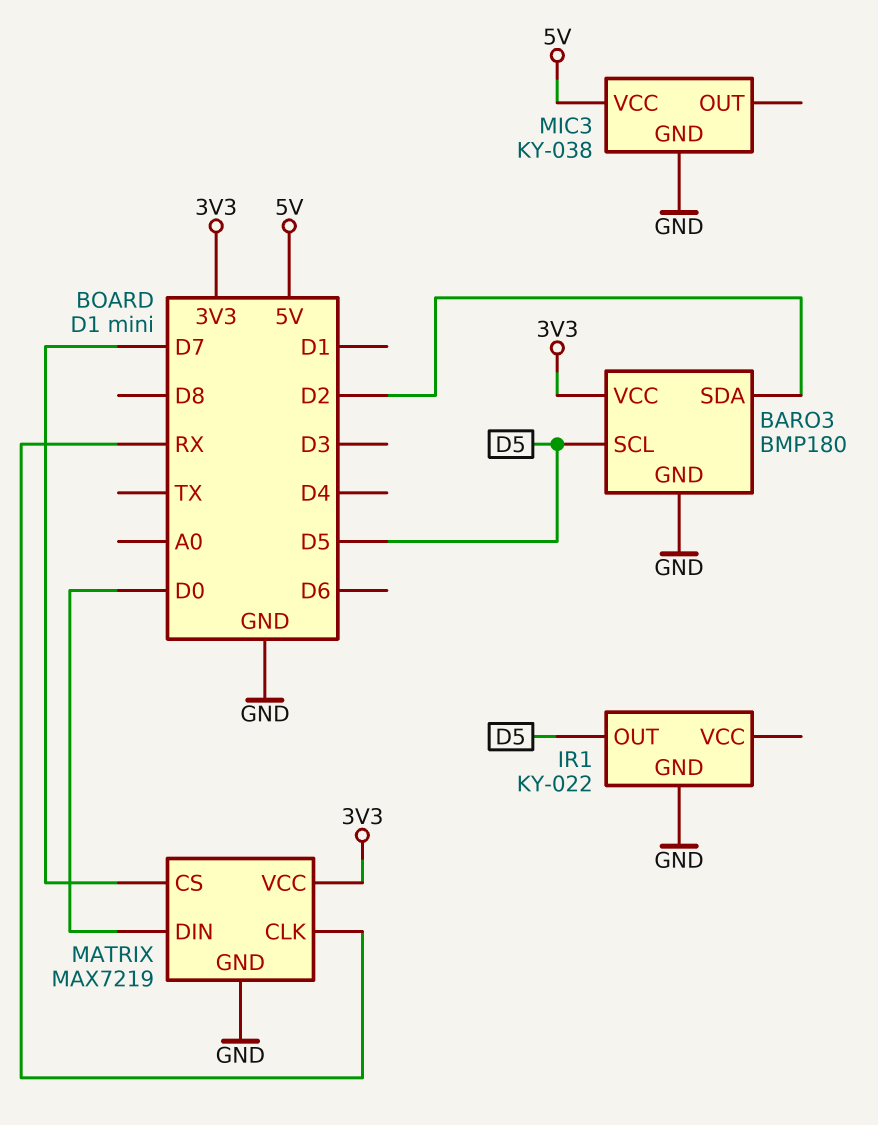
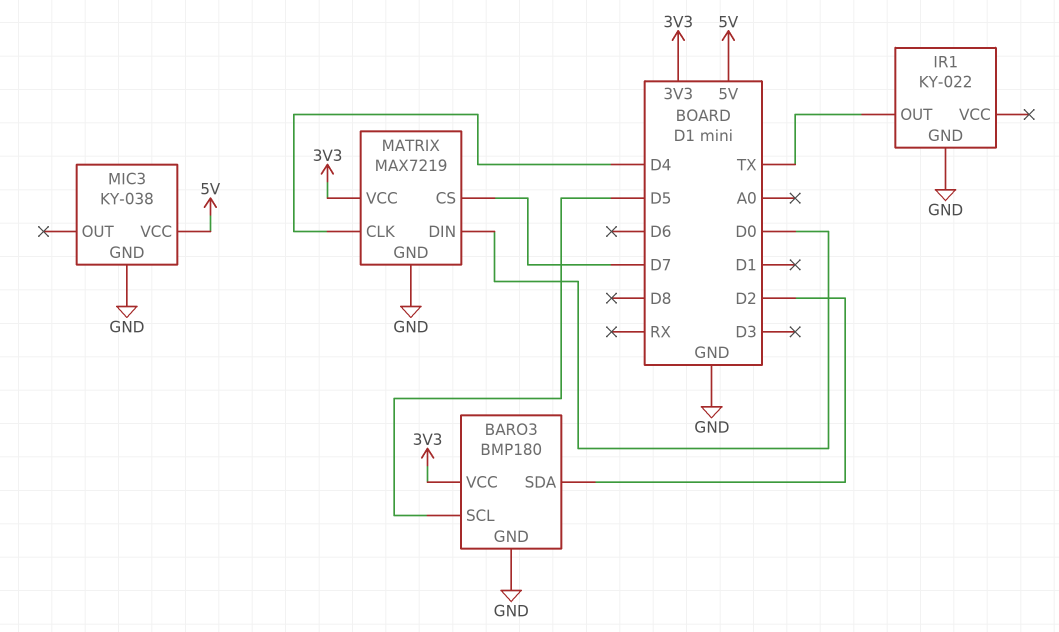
IR1 pin OUT: D5 -> TX
MATRIX pin CLK: RX -> D4

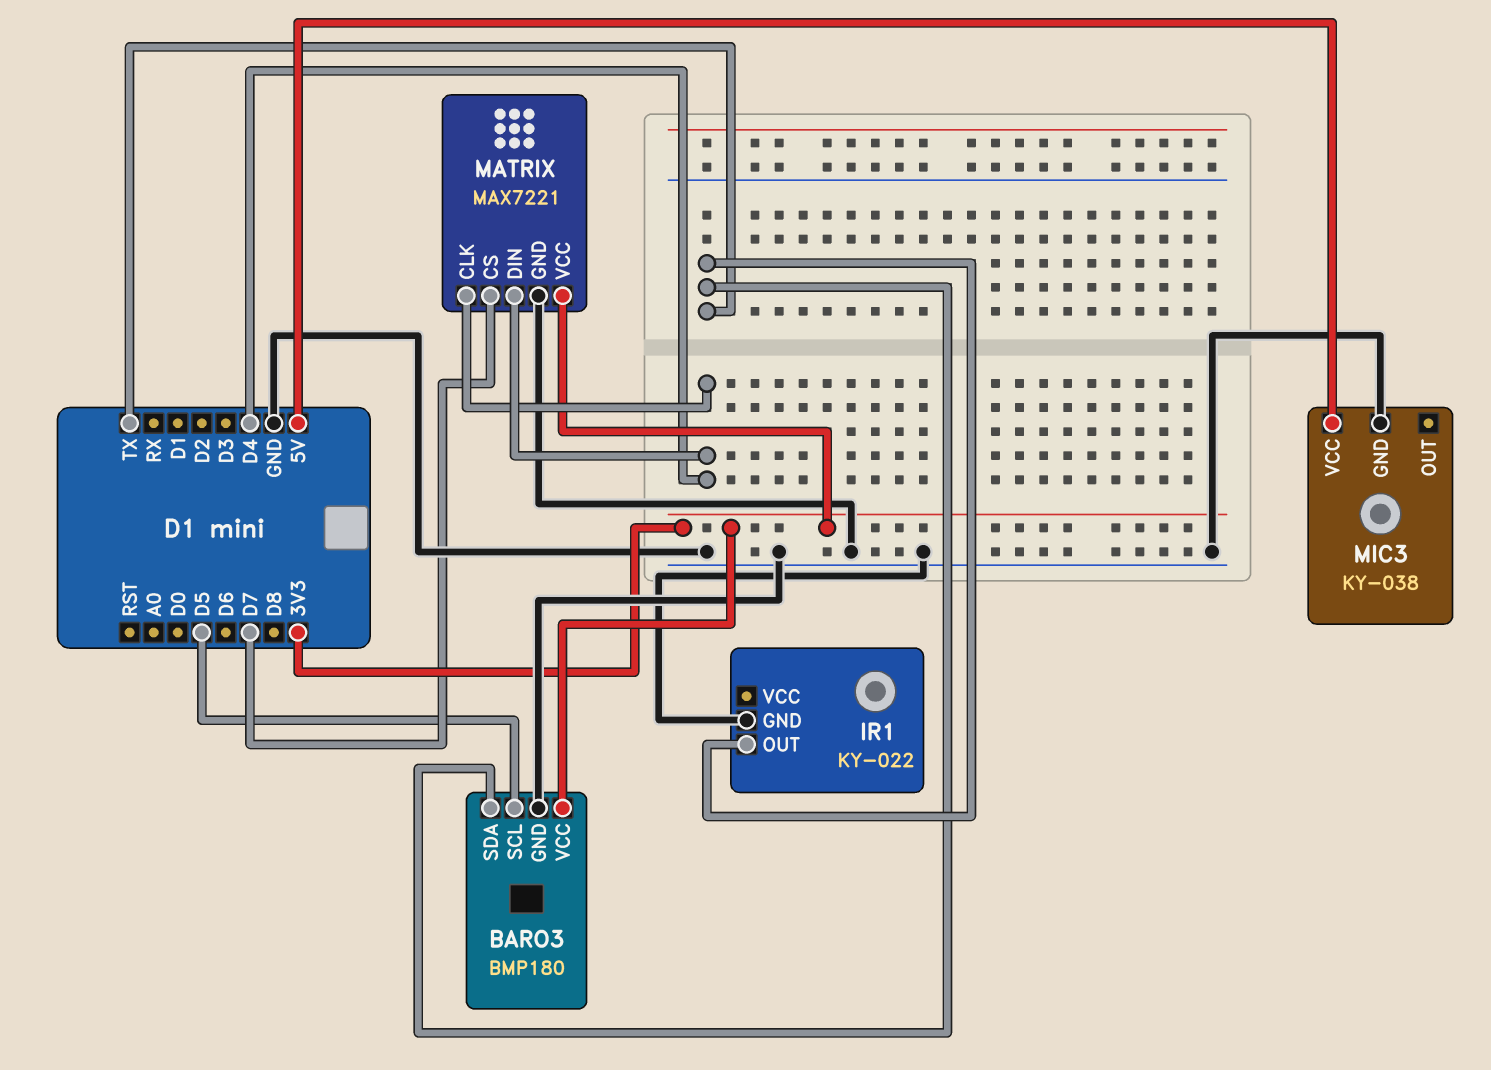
BARO3 pin SDA: D2 -> TX
MATRIX: MAX7219 -> MAX7221
MATRIX pin DIN: D0 -> D4

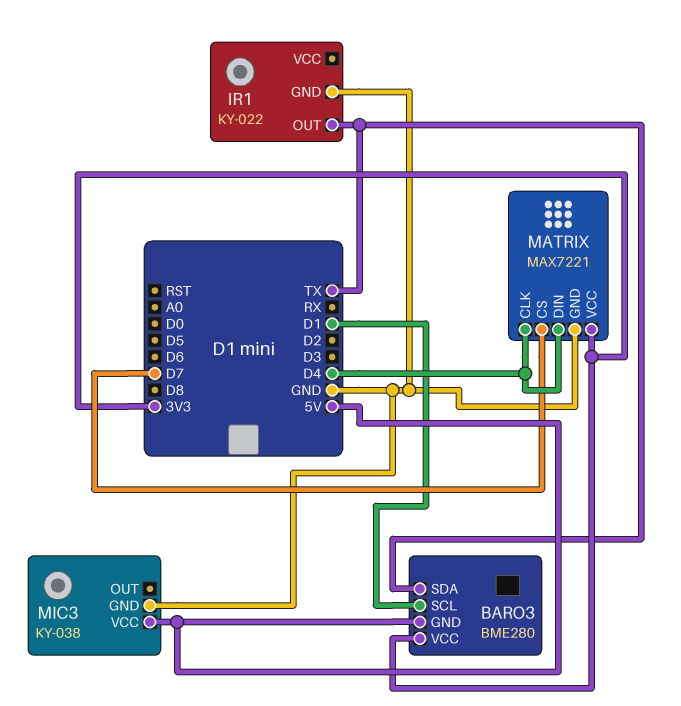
BARO3: BMP180 -> BME280
BARO3 pin GND: GND -> 5V
BARO3 pin SCL: D5 -> D1

